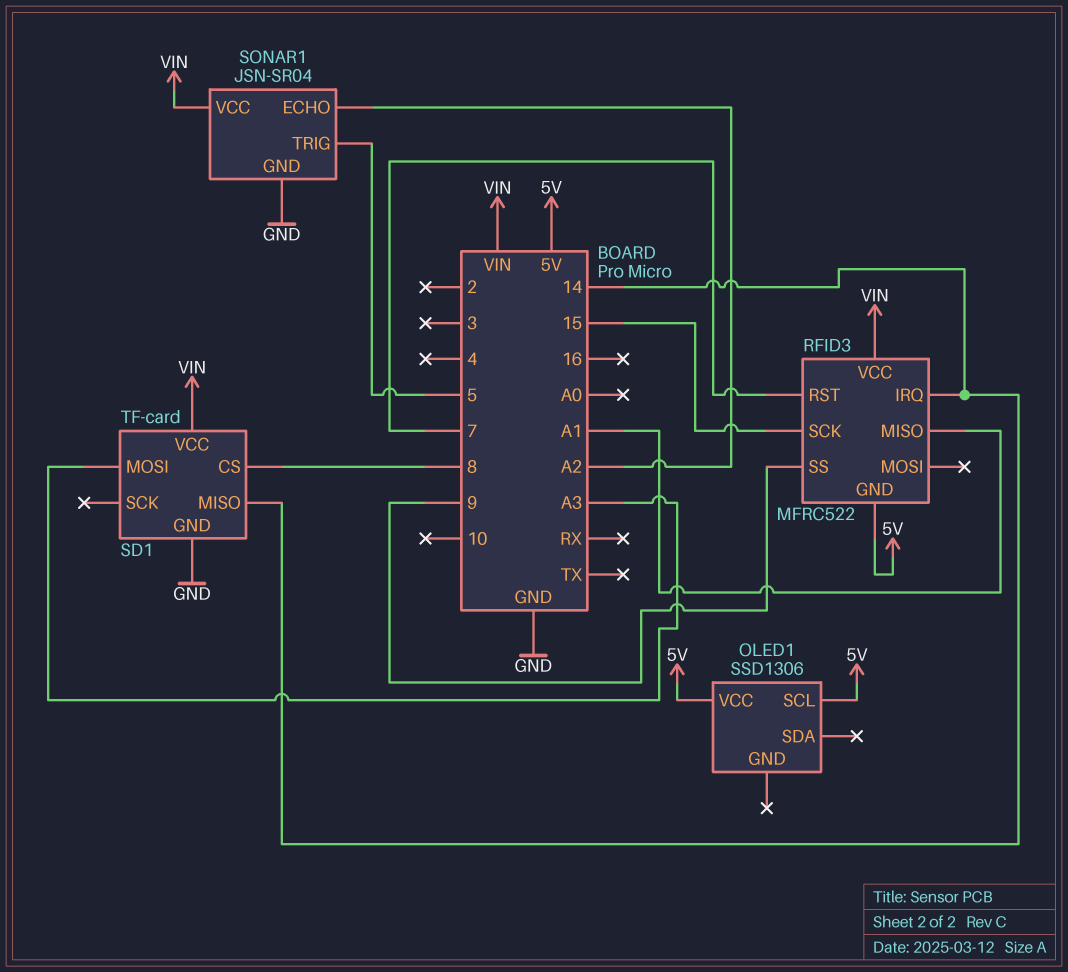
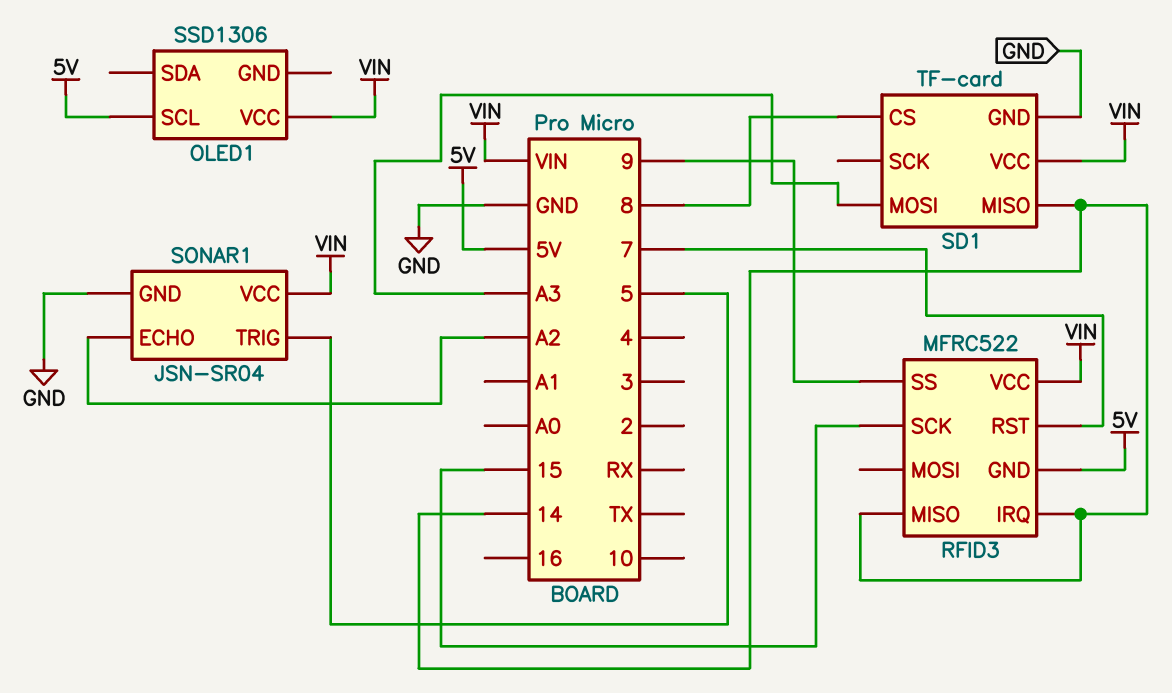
OLED1 pin VCC: 5V -> VIN
RFID3 pin MISO: A1 -> 14

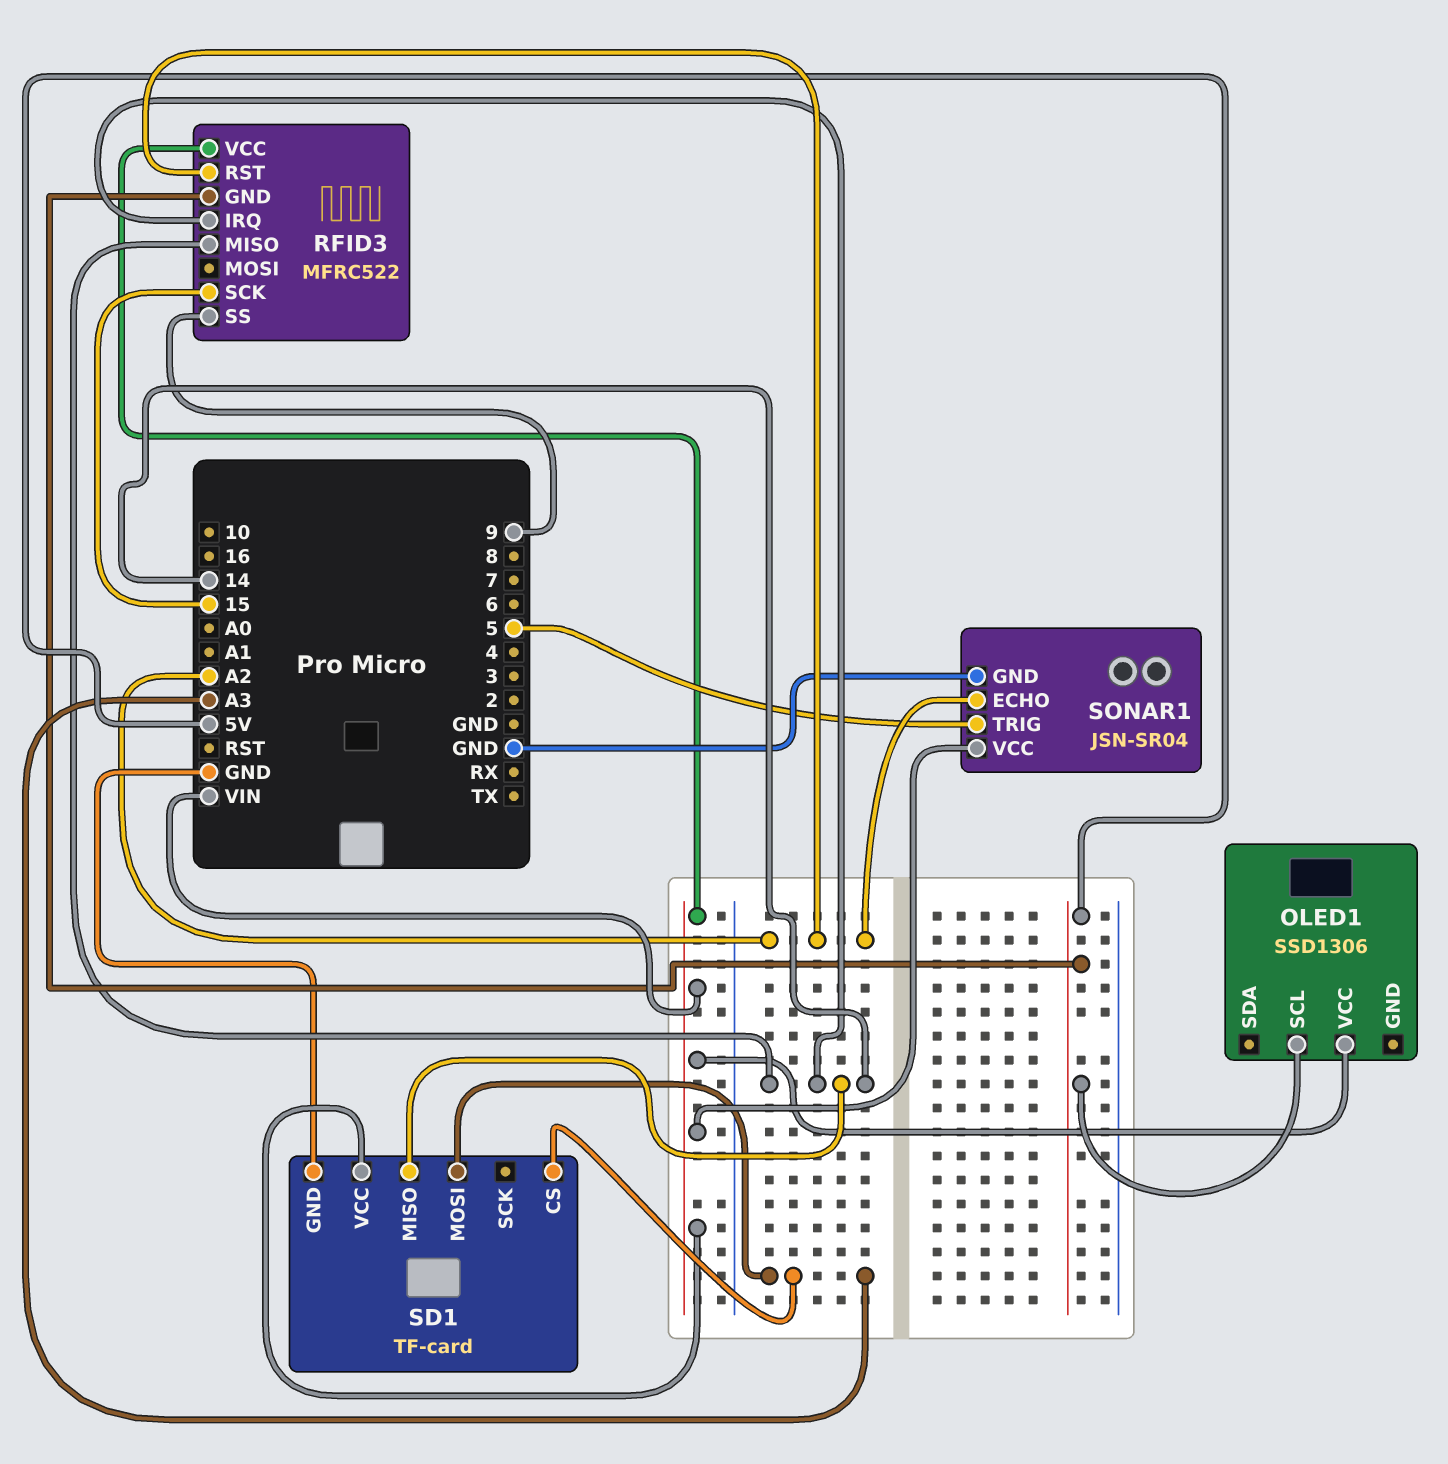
RFID3 pin RST: 7 -> A2
SD1 pin CS: 8 -> A3

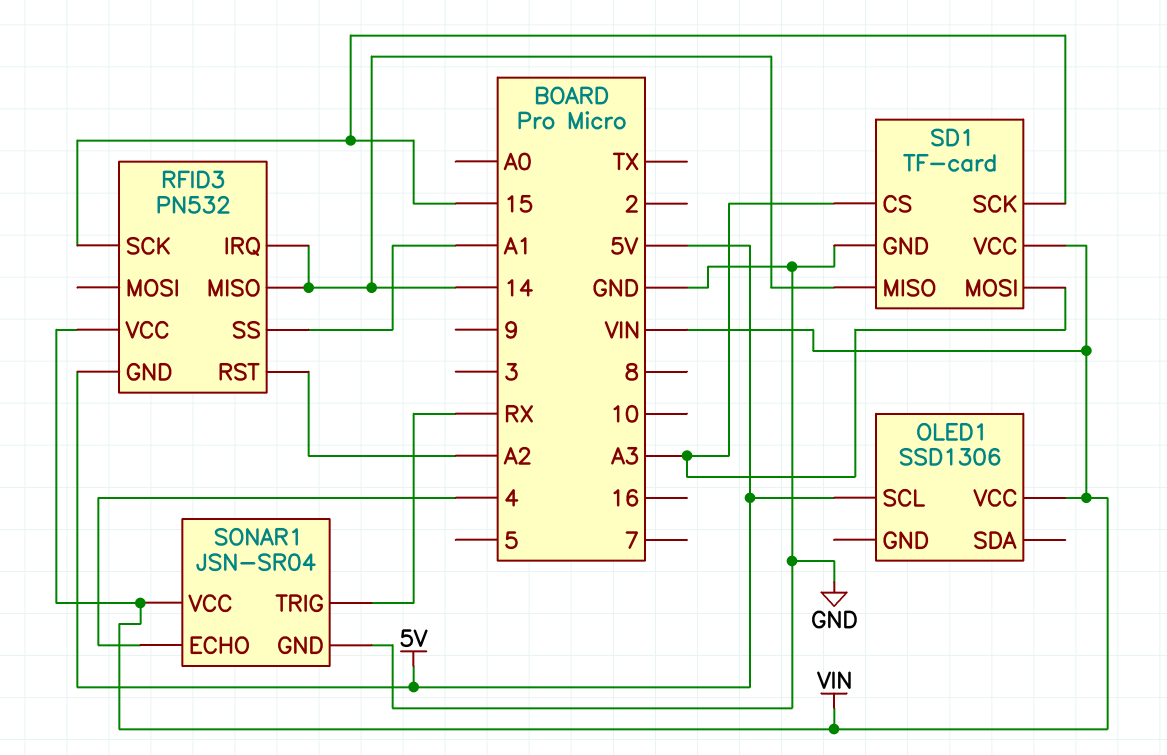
RFID3: MFRC522 -> PN532
RFID3 pin SS: 9 -> A1
SD1 pin SCK: none -> 15
SONAR1 pin ECHO: A2 -> 4
SONAR1 pin TRIG: 5 -> RX

